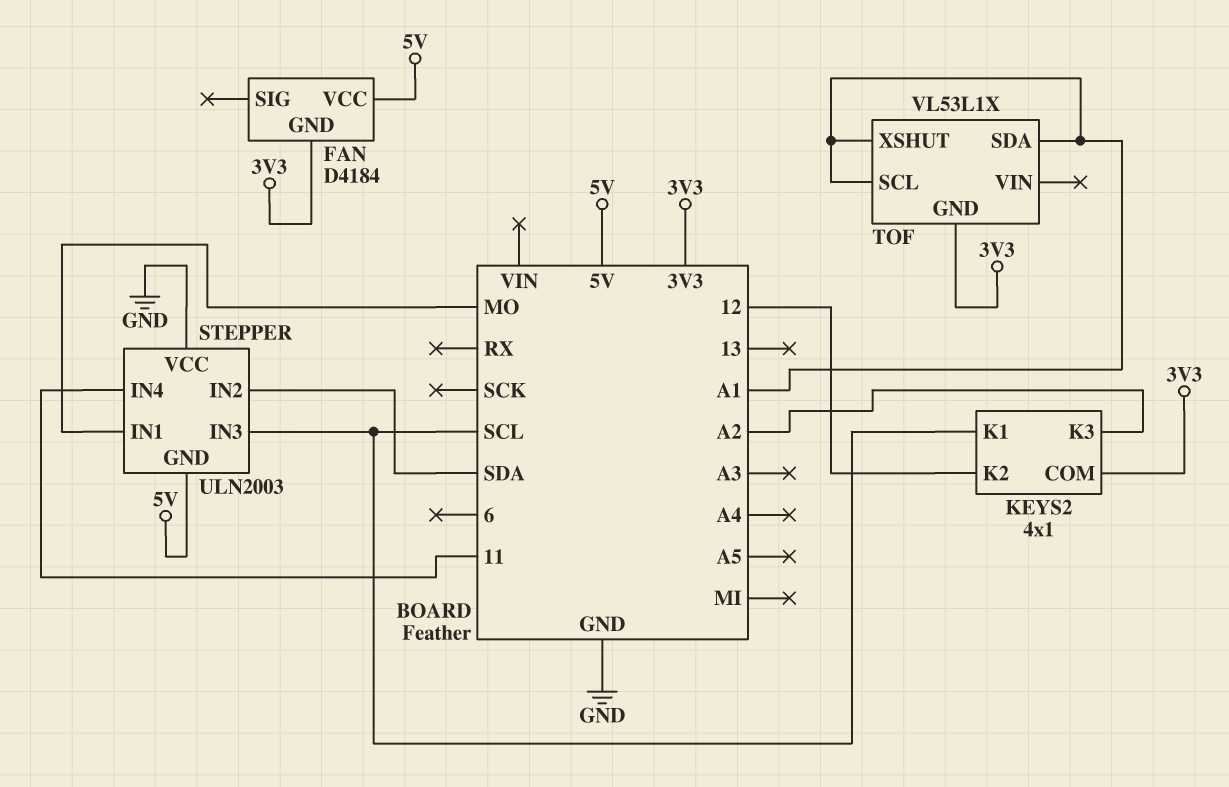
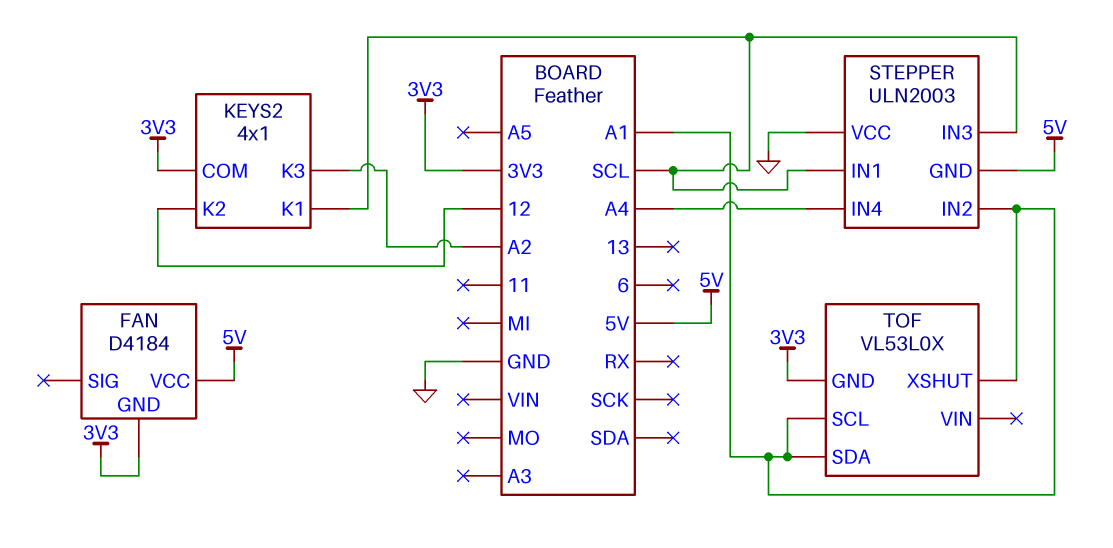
STEPPER pin IN1: MO -> SCL
STEPPER pin IN2: SDA -> A1
STEPPER pin IN4: 11 -> A4
TOF: VL53L1X -> VL53L0X

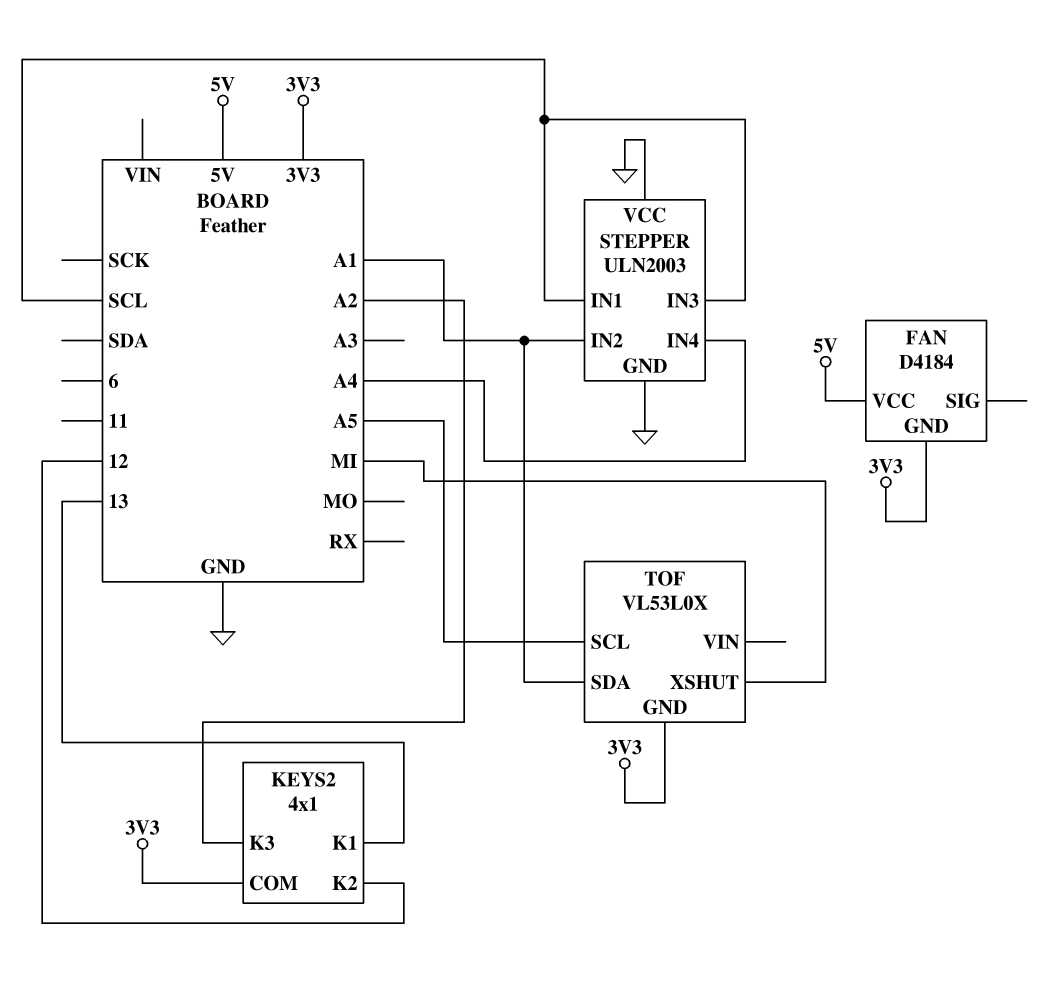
KEYS2 pin K1: SCL -> 13
STEPPER pin GND: 5V -> GND
TOF pin SCL: A1 -> A5
TOF pin XSHUT: A1 -> MI

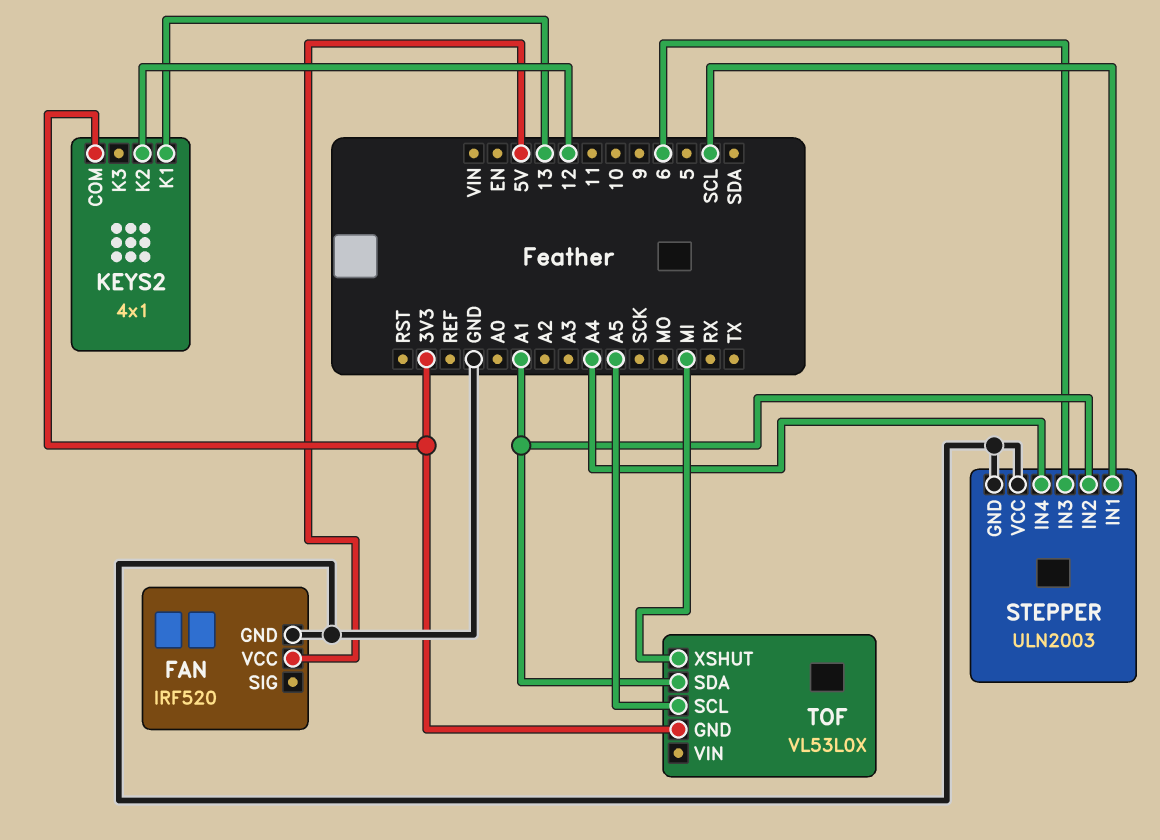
FAN: D4184 -> IRF520
FAN pin GND: 3V3 -> GND
KEYS2 pin K3: A2 -> none
STEPPER pin IN3: SCL -> 6

